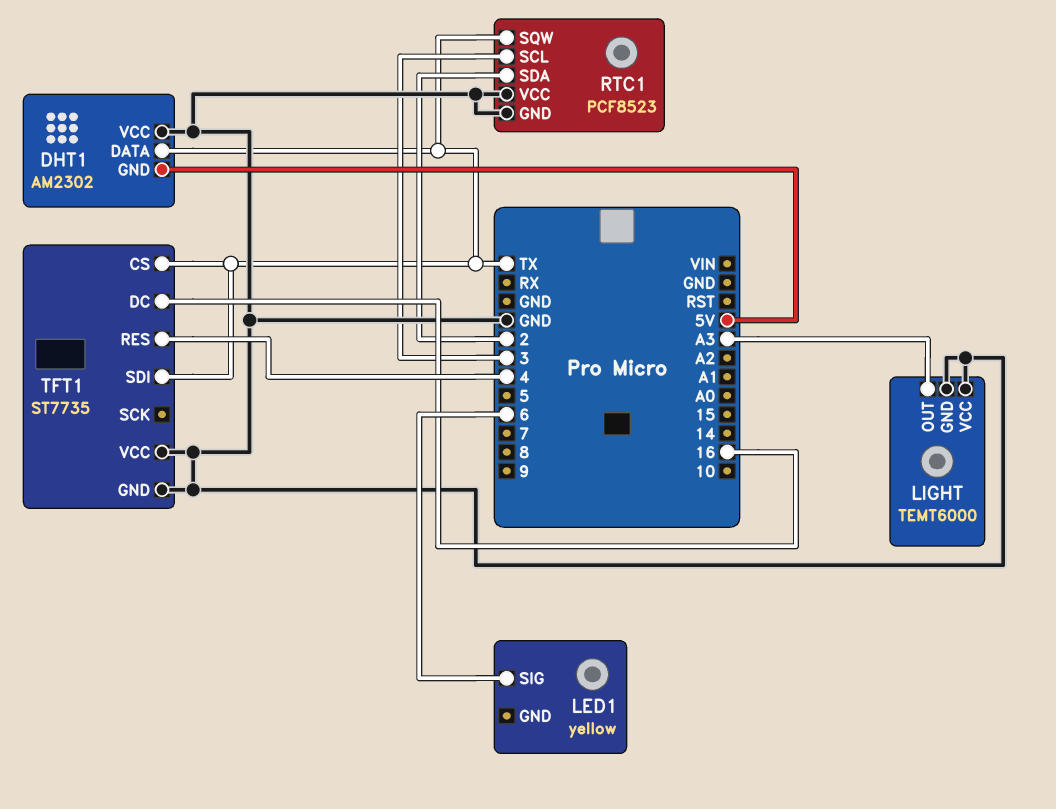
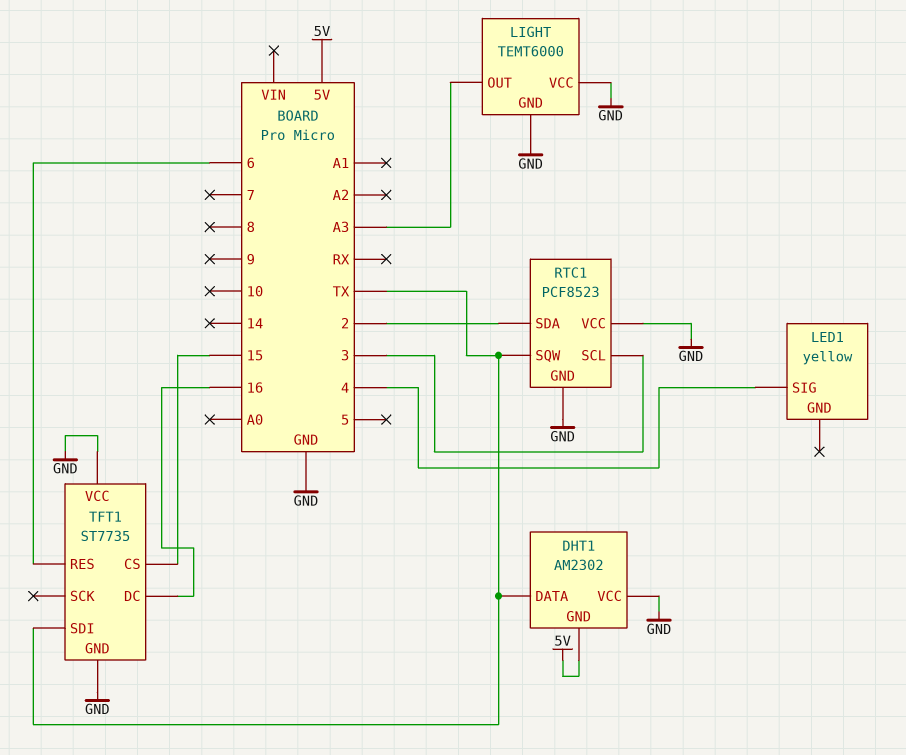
LED1 pin SIG: 6 -> 4
TFT1 pin CS: TX -> 15
TFT1 pin RES: 4 -> 6

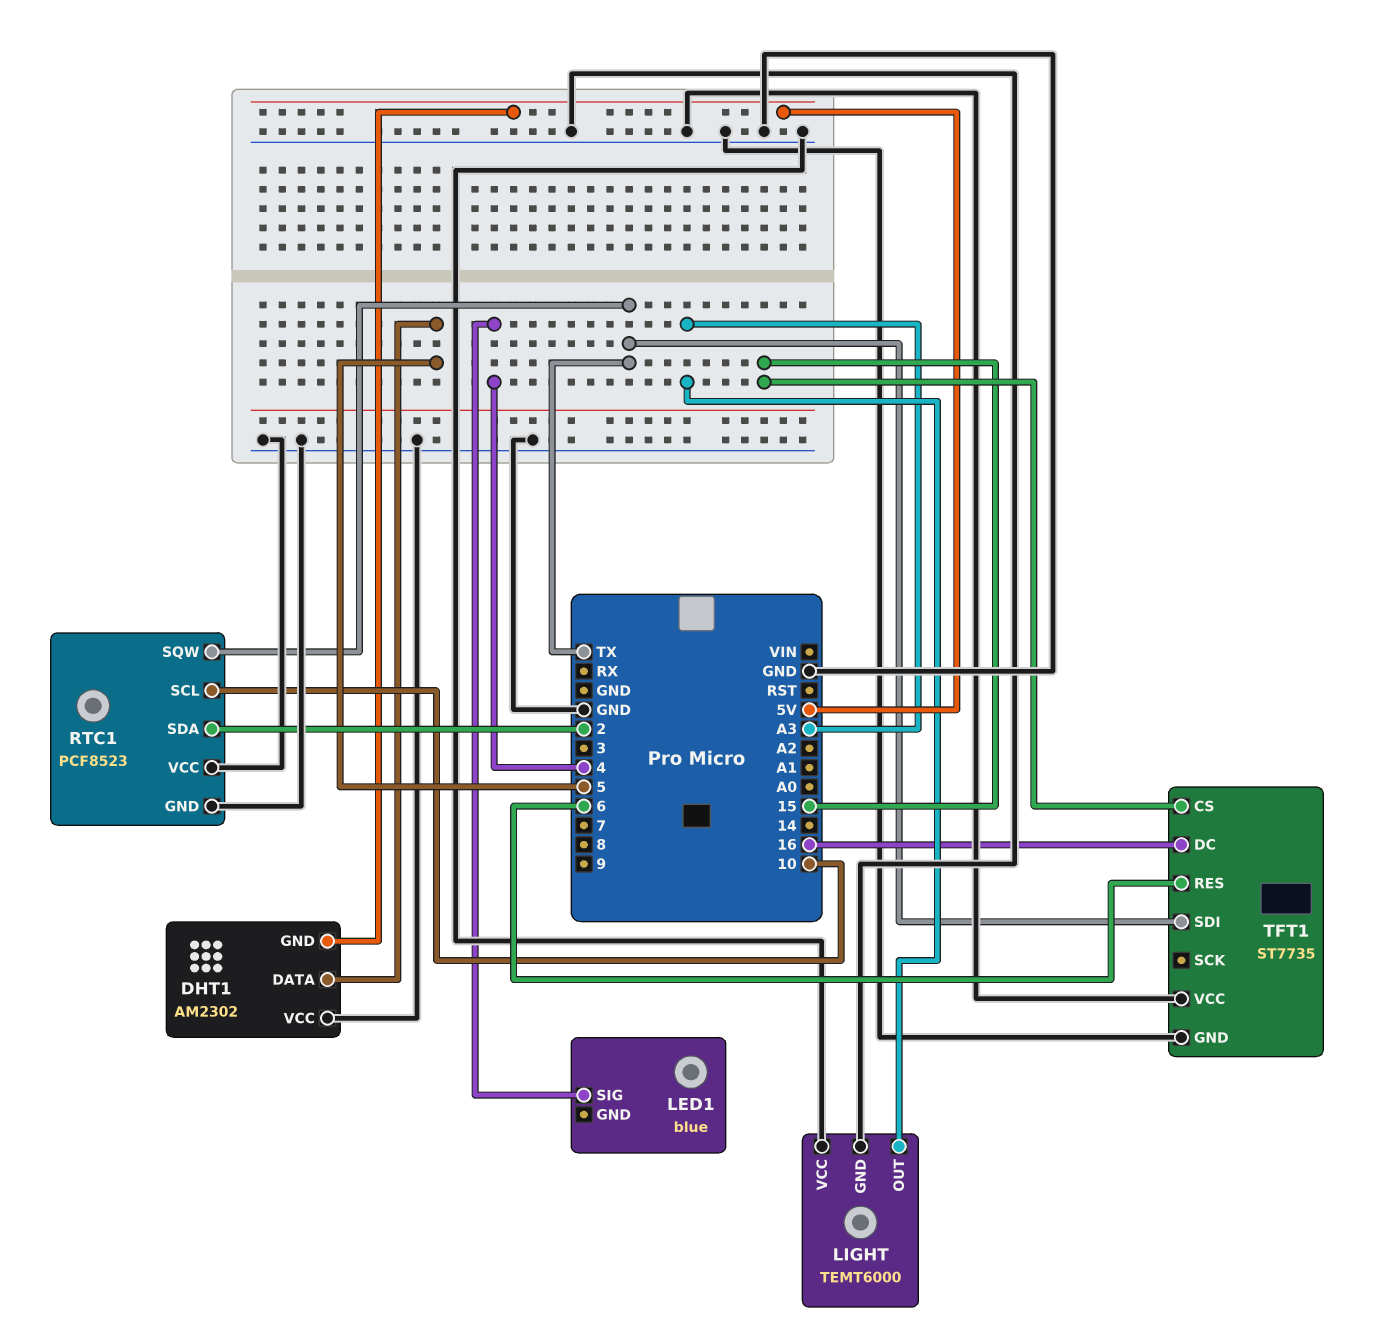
DHT1 pin DATA: TX -> 5
LED1: yellow -> blue
RTC1 pin SCL: 3 -> 10

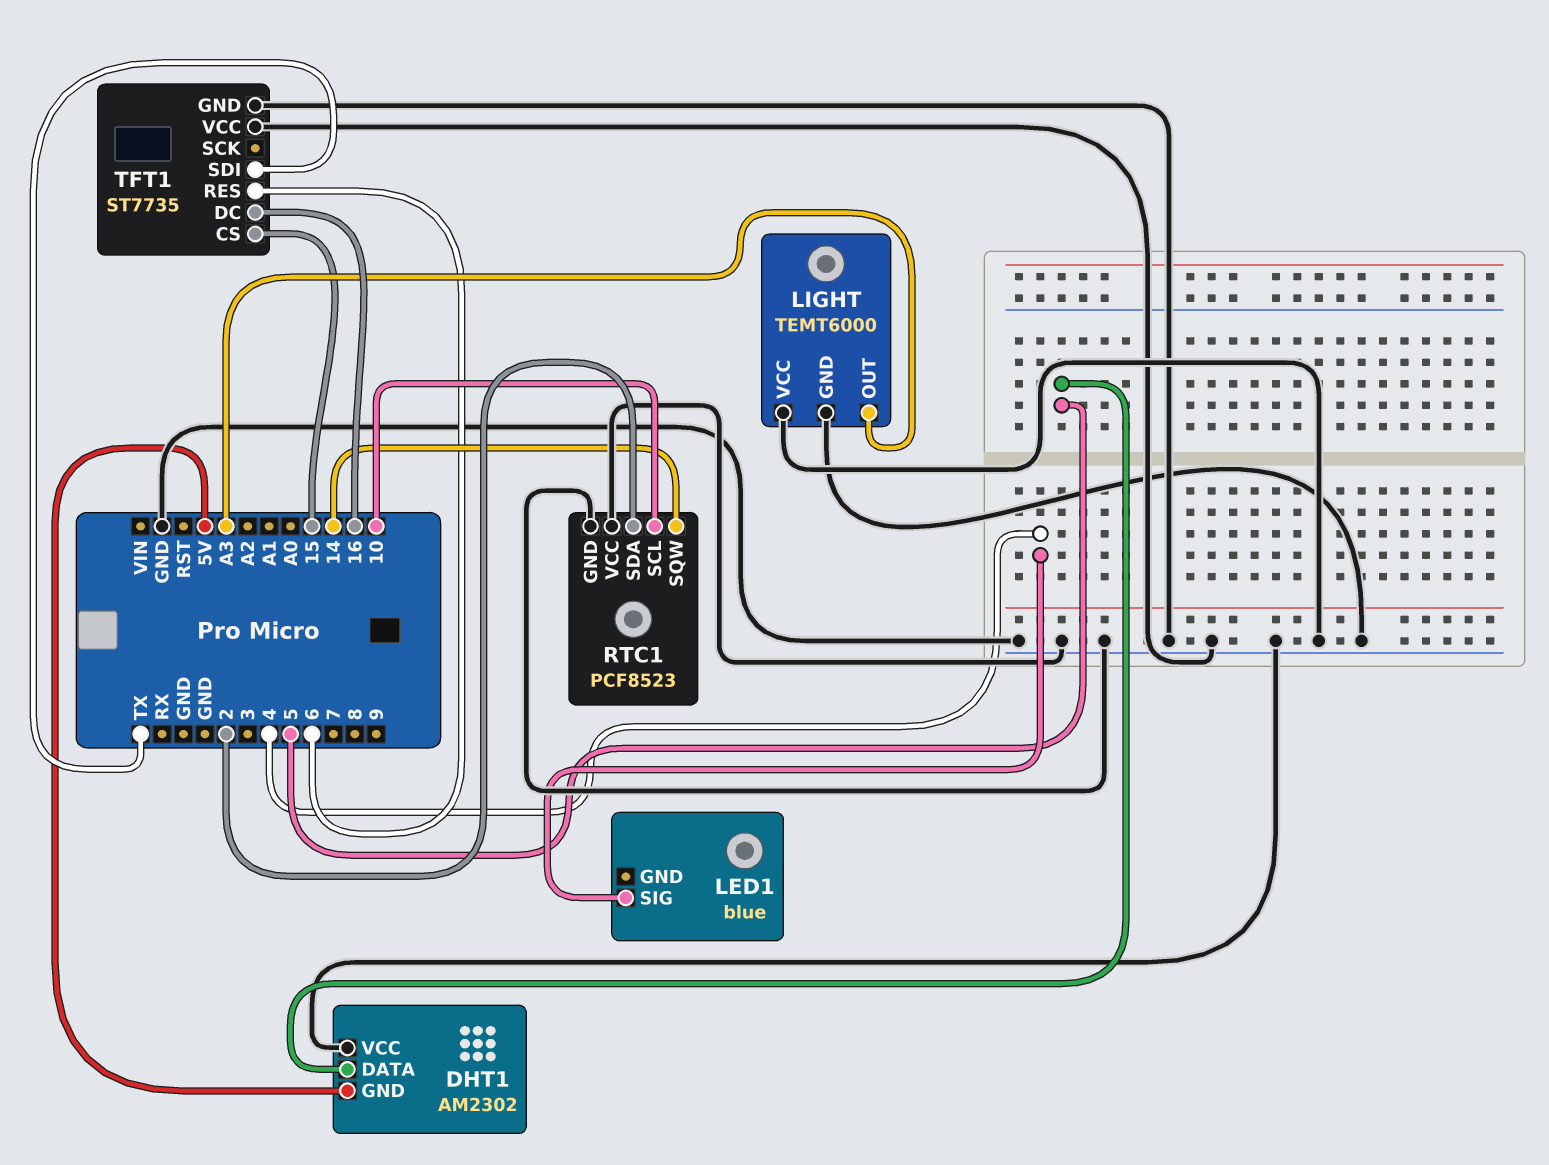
RTC1 pin SQW: TX -> 14

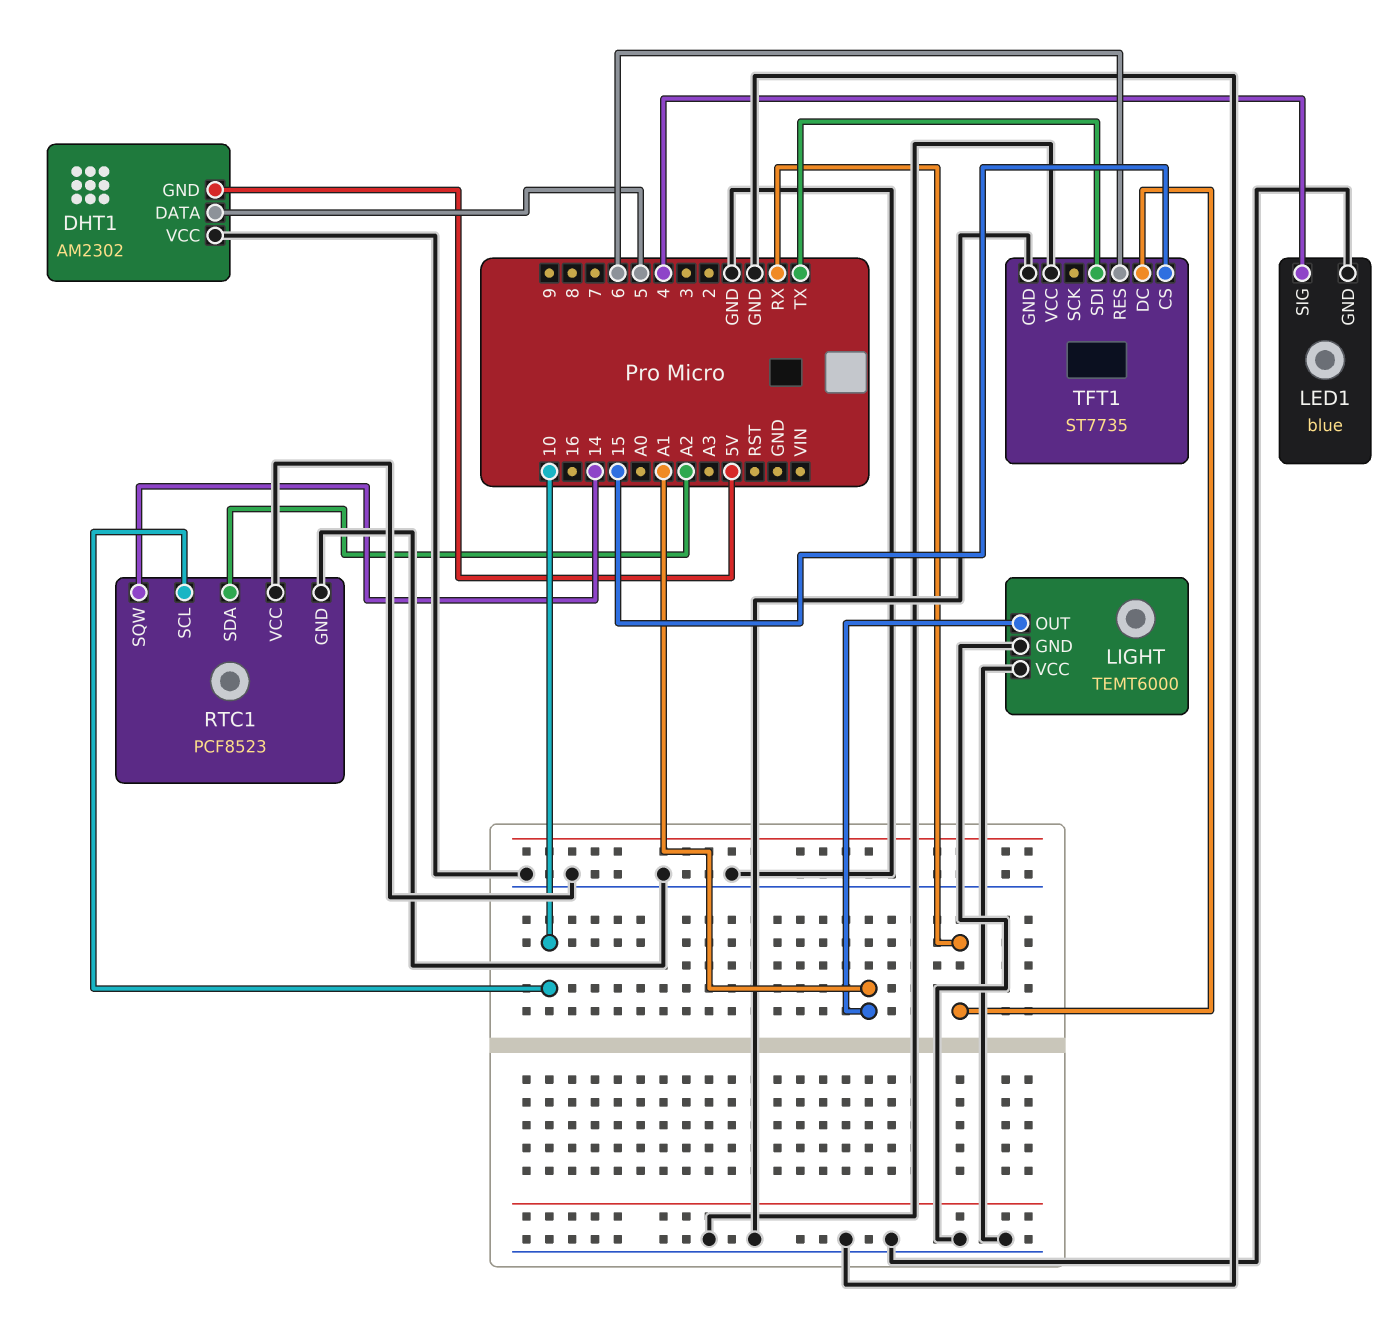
LED1 pin GND: none -> GND
LIGHT pin OUT: A3 -> A1
RTC1 pin SDA: 2 -> A2
TFT1 pin DC: 16 -> RX

